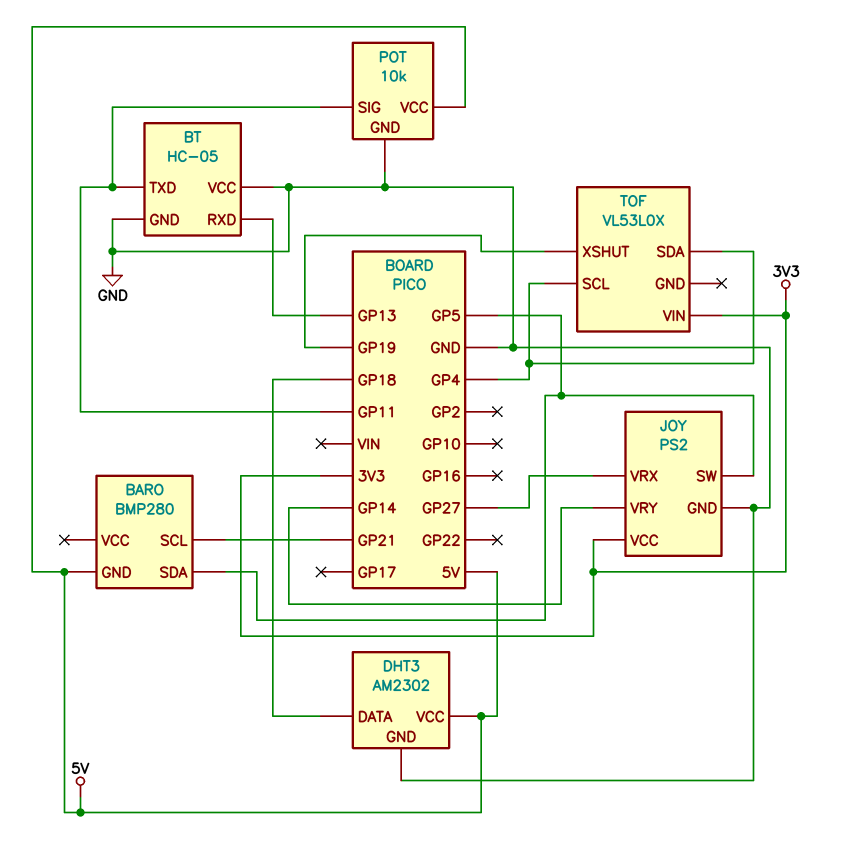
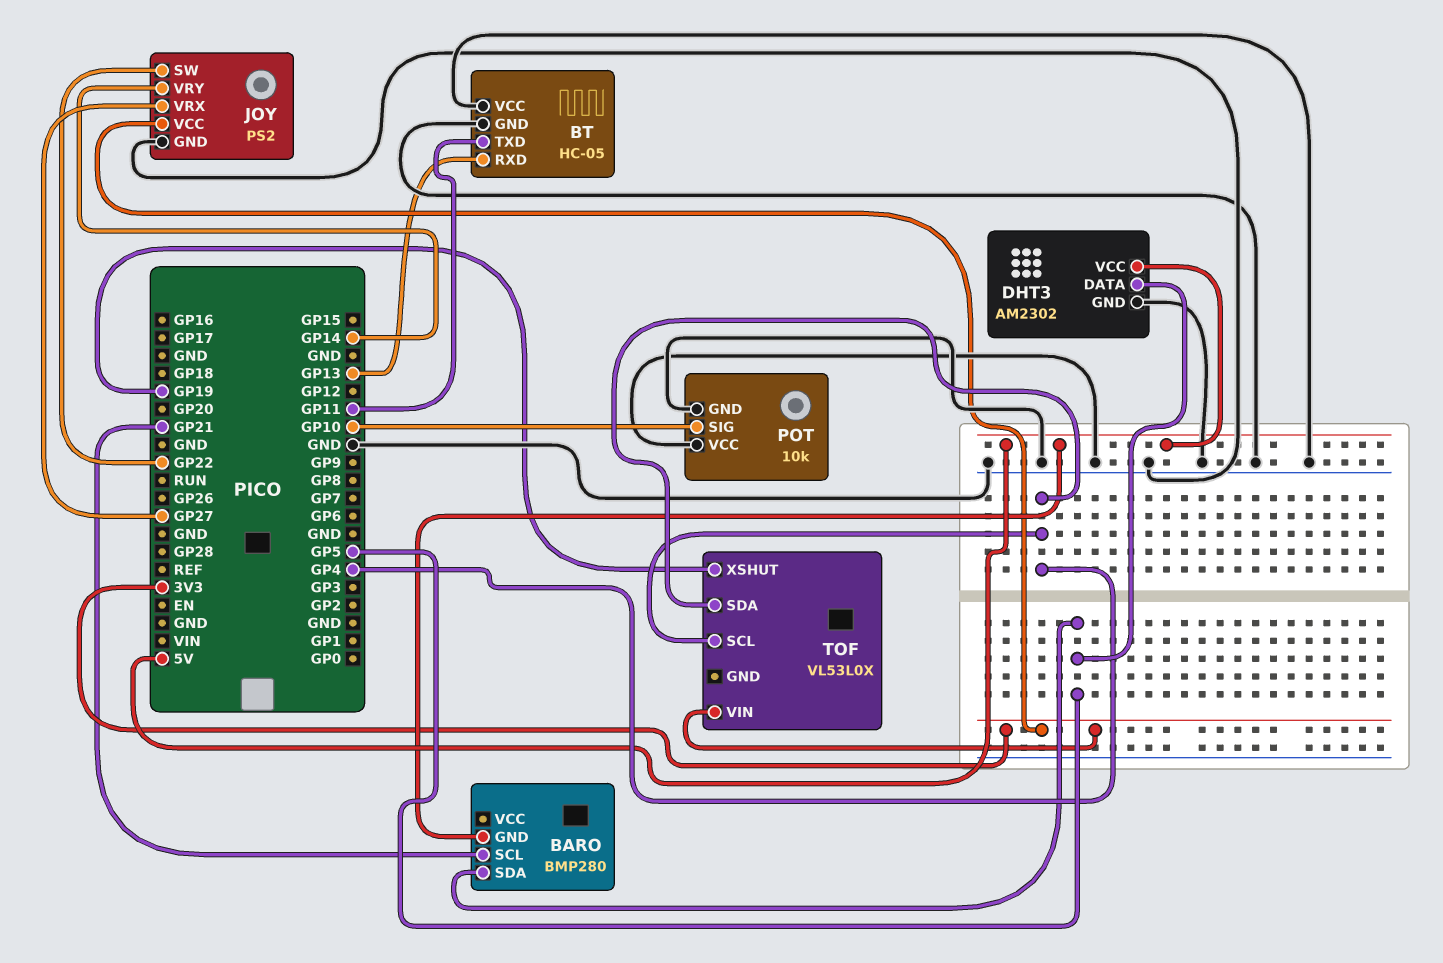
DHT3 pin DATA: GP18 -> GP5
JOY pin SW: GP5 -> GP22
POT pin SIG: GP11 -> GP10
POT pin VCC: 5V -> GND

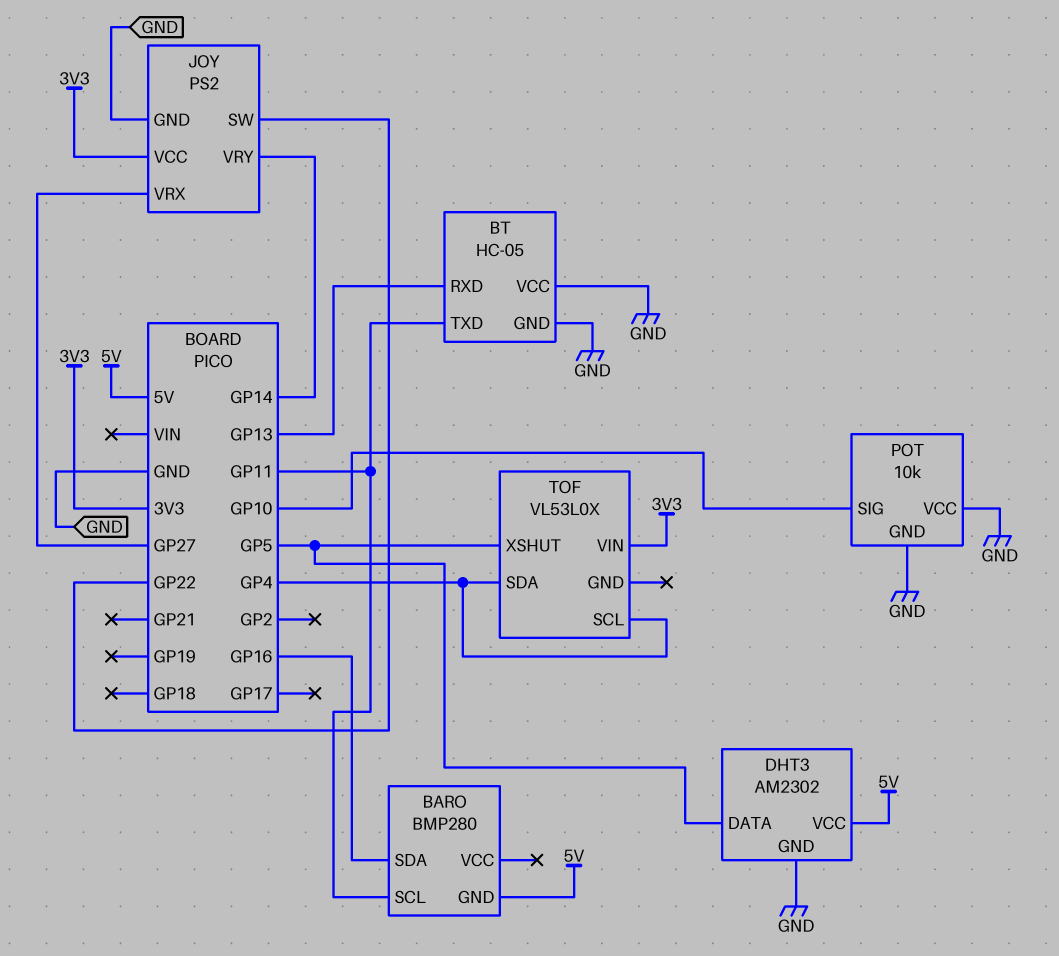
BARO pin SCL: GP21 -> GP11
BARO pin SDA: GP5 -> GP16
TOF pin XSHUT: GP19 -> GP5

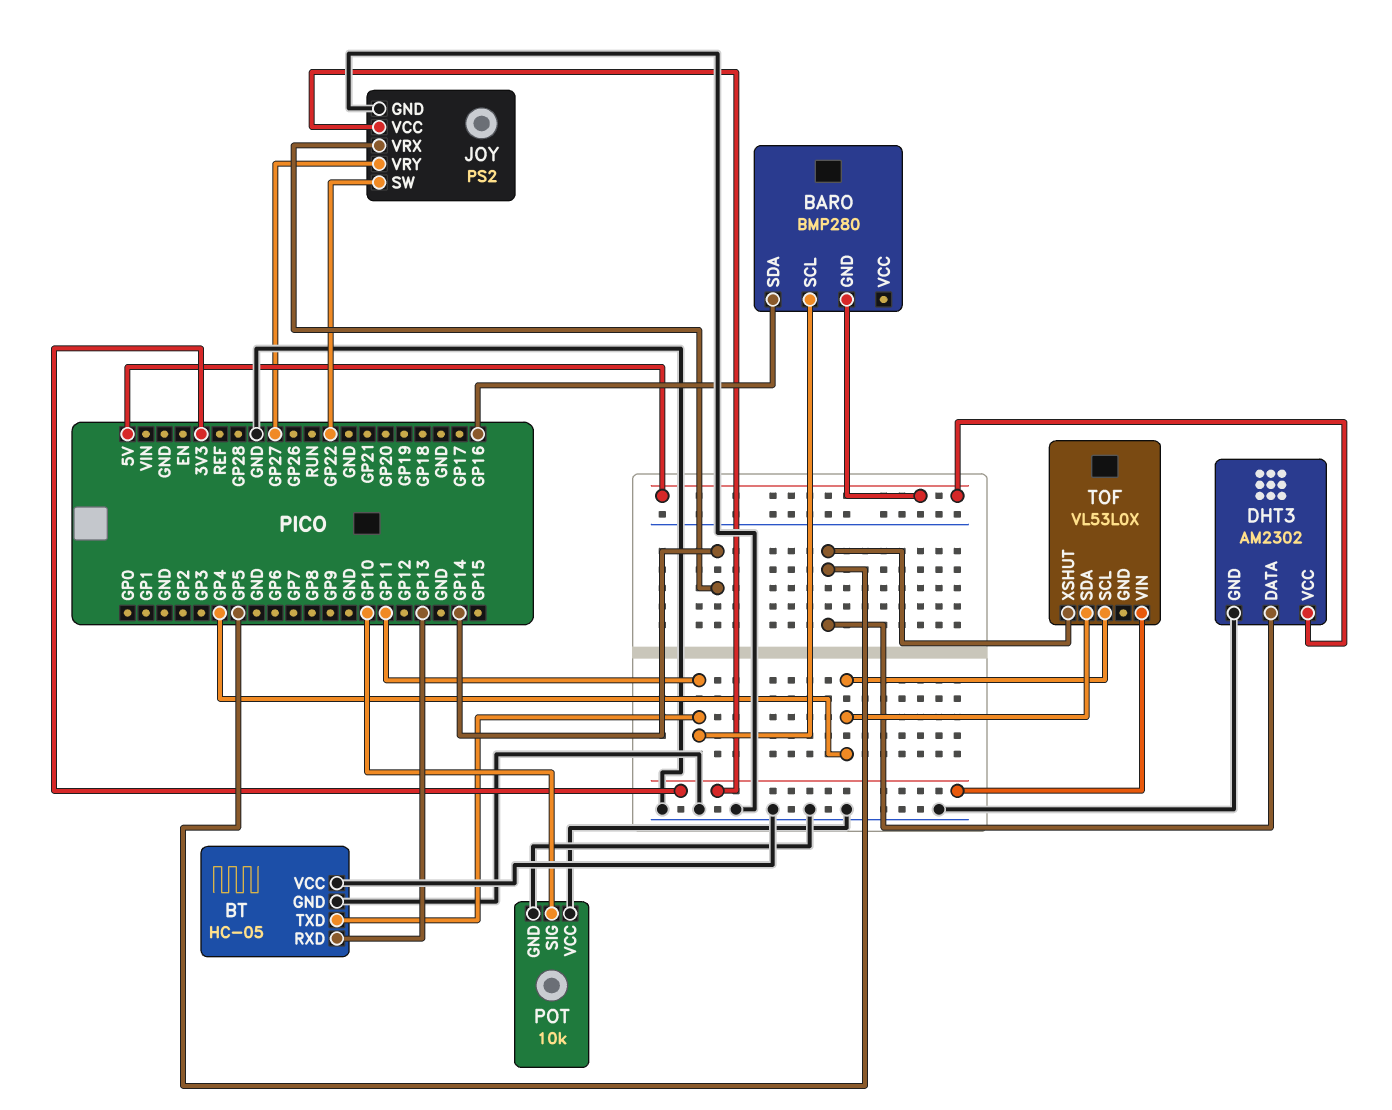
JOY pin VRX: GP27 -> GP14
JOY pin VRY: GP14 -> GP27

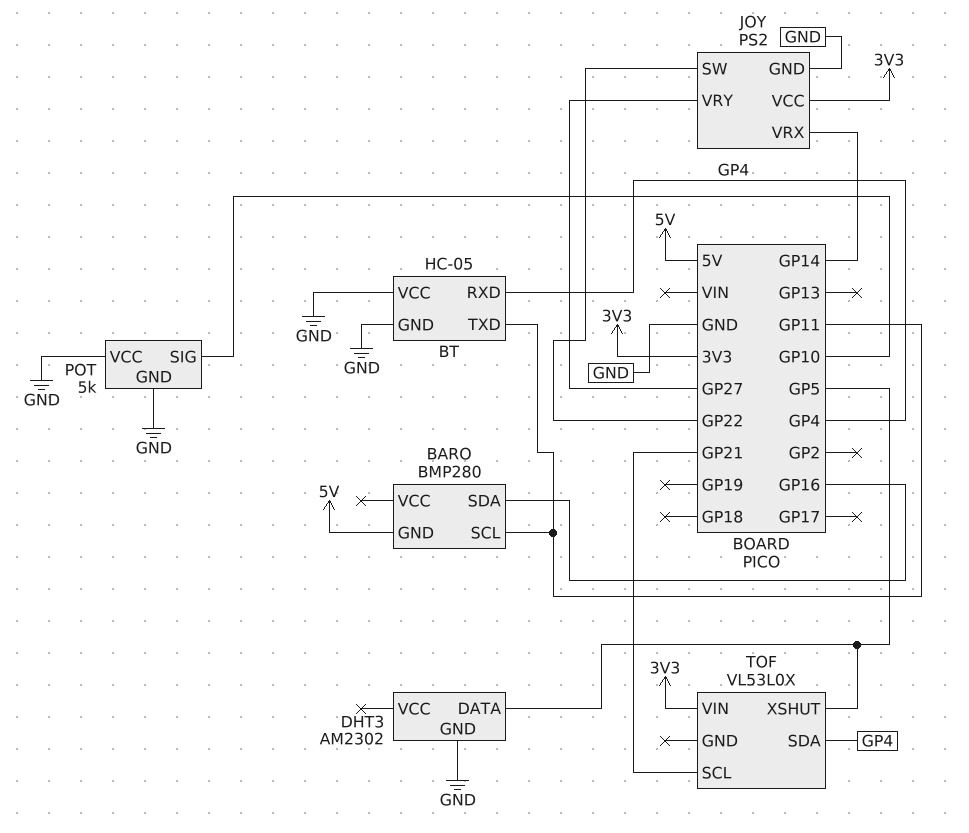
BT pin RXD: GP13 -> GP4
DHT3 pin VCC: 5V -> none
POT: 10k -> 5k
TOF pin SCL: GP4 -> GP21

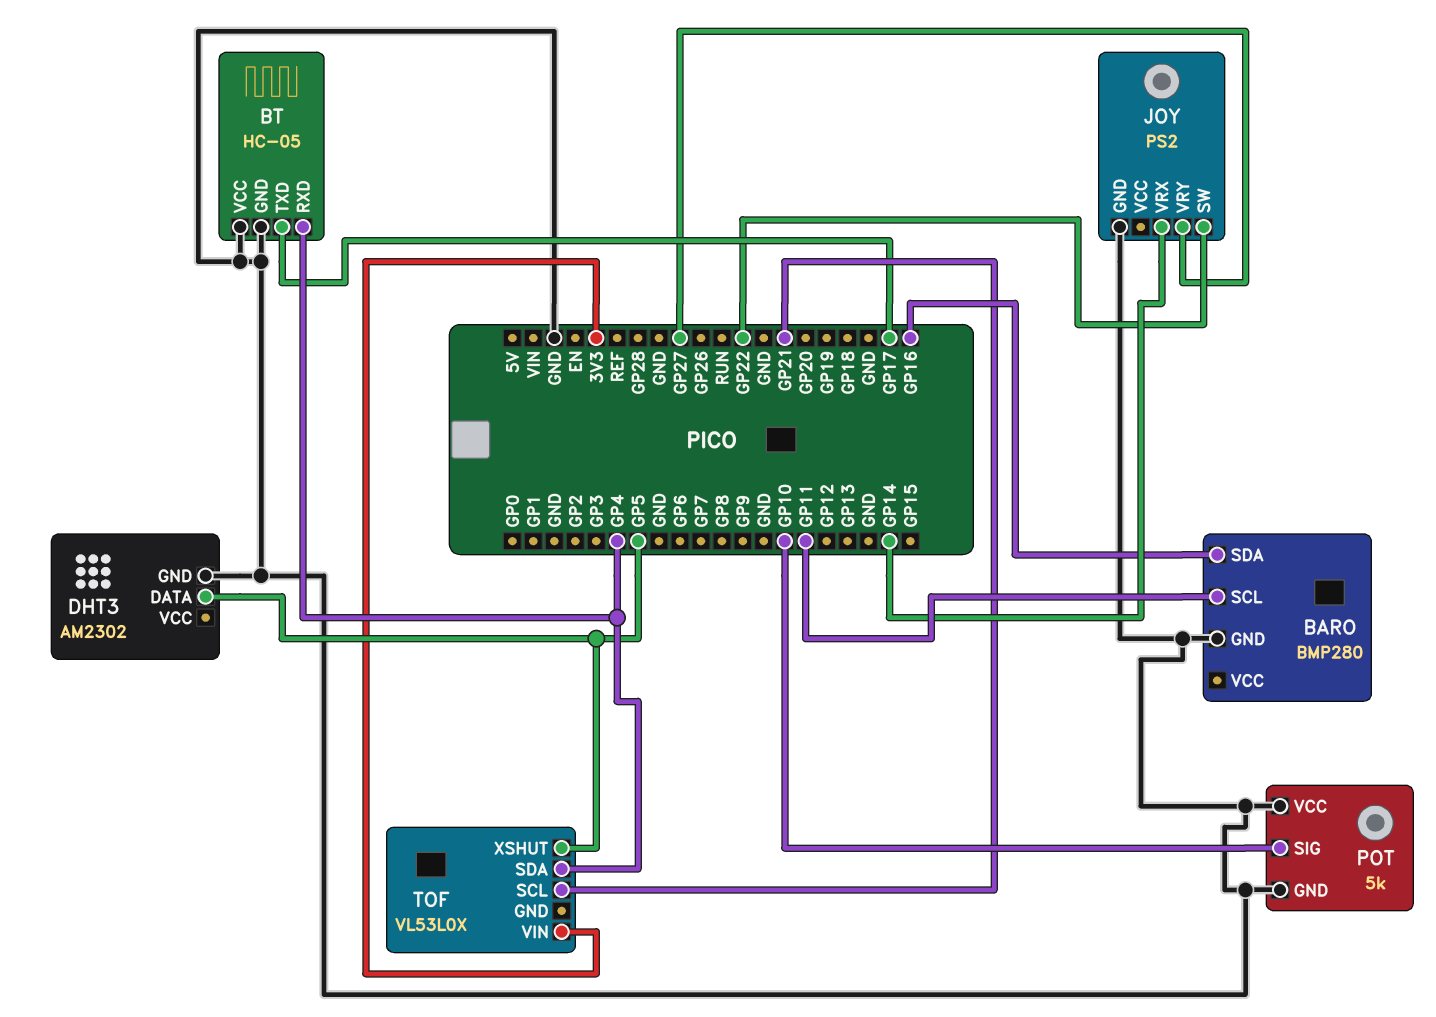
BARO pin GND: 5V -> GND
BT pin TXD: GP11 -> GP17
JOY pin VCC: 3V3 -> none

